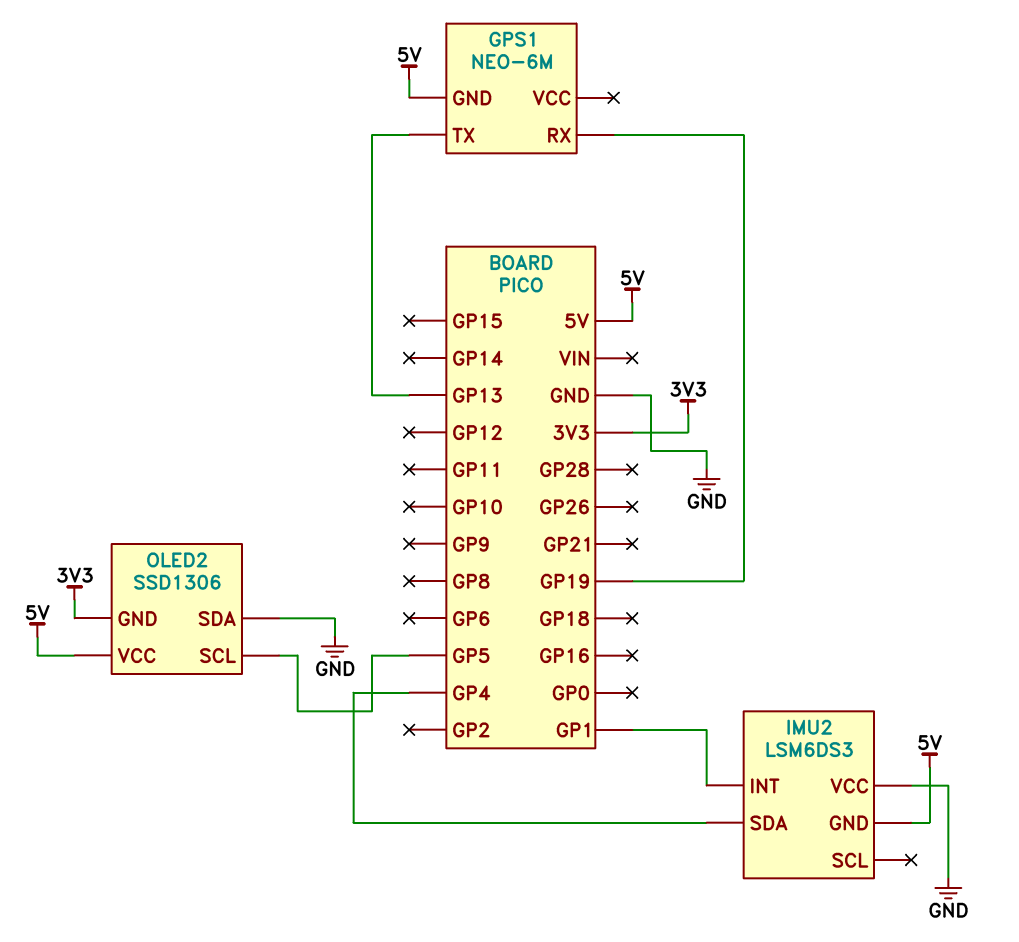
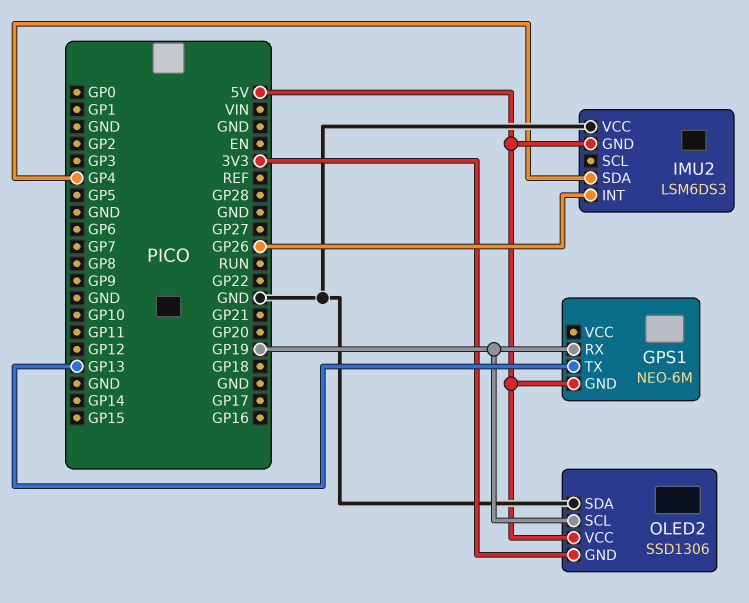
IMU2 pin INT: GP1 -> GP26
OLED2 pin SCL: GP5 -> GP19

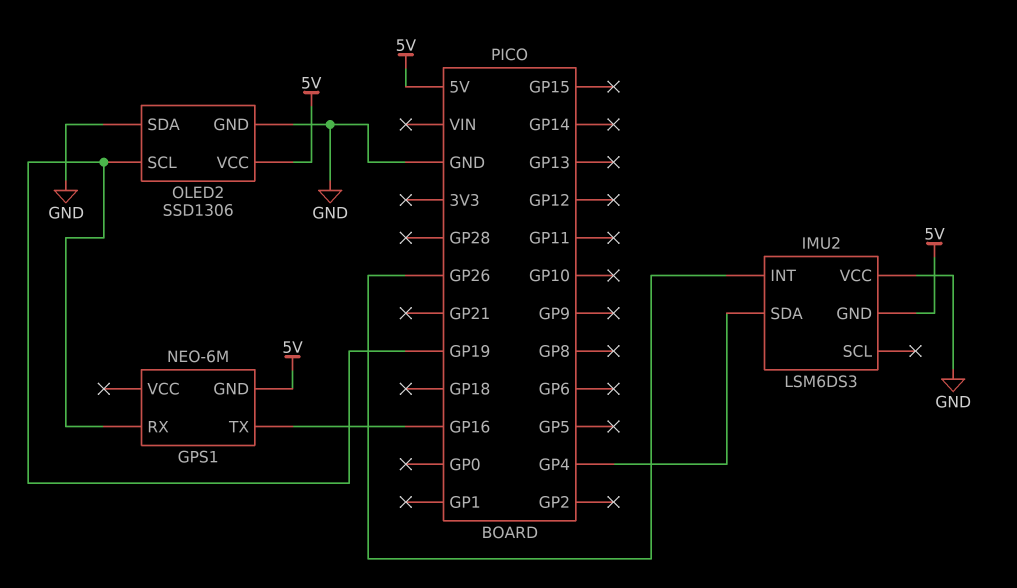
GPS1 pin TX: GP13 -> GP16
OLED2 pin GND: 3V3 -> GND

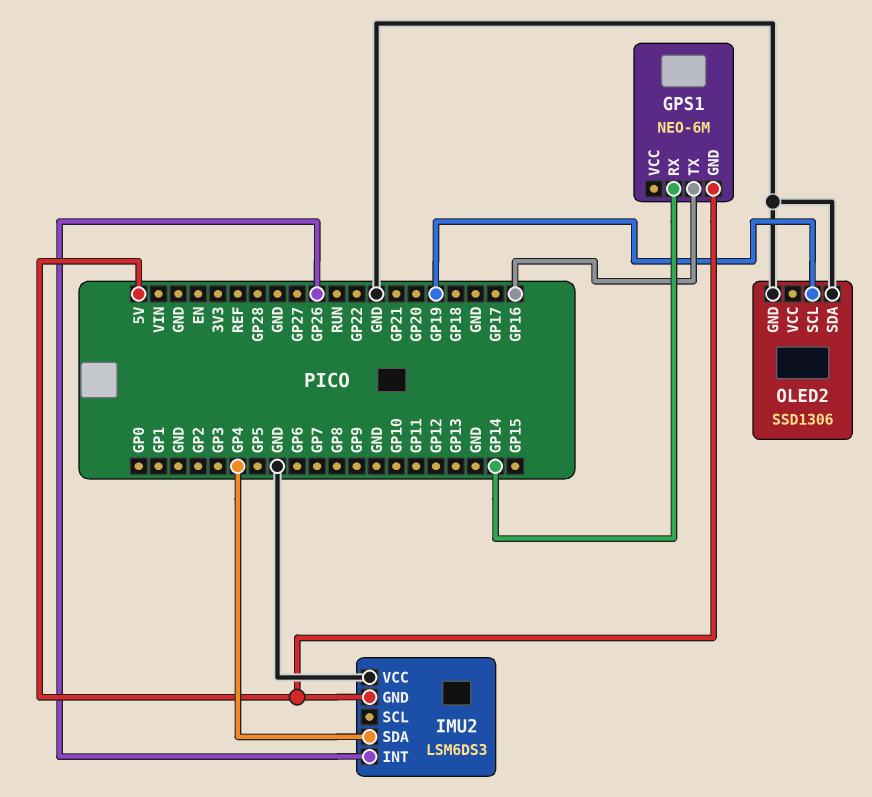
GPS1 pin RX: GP19 -> GP14
OLED2 pin VCC: 5V -> none

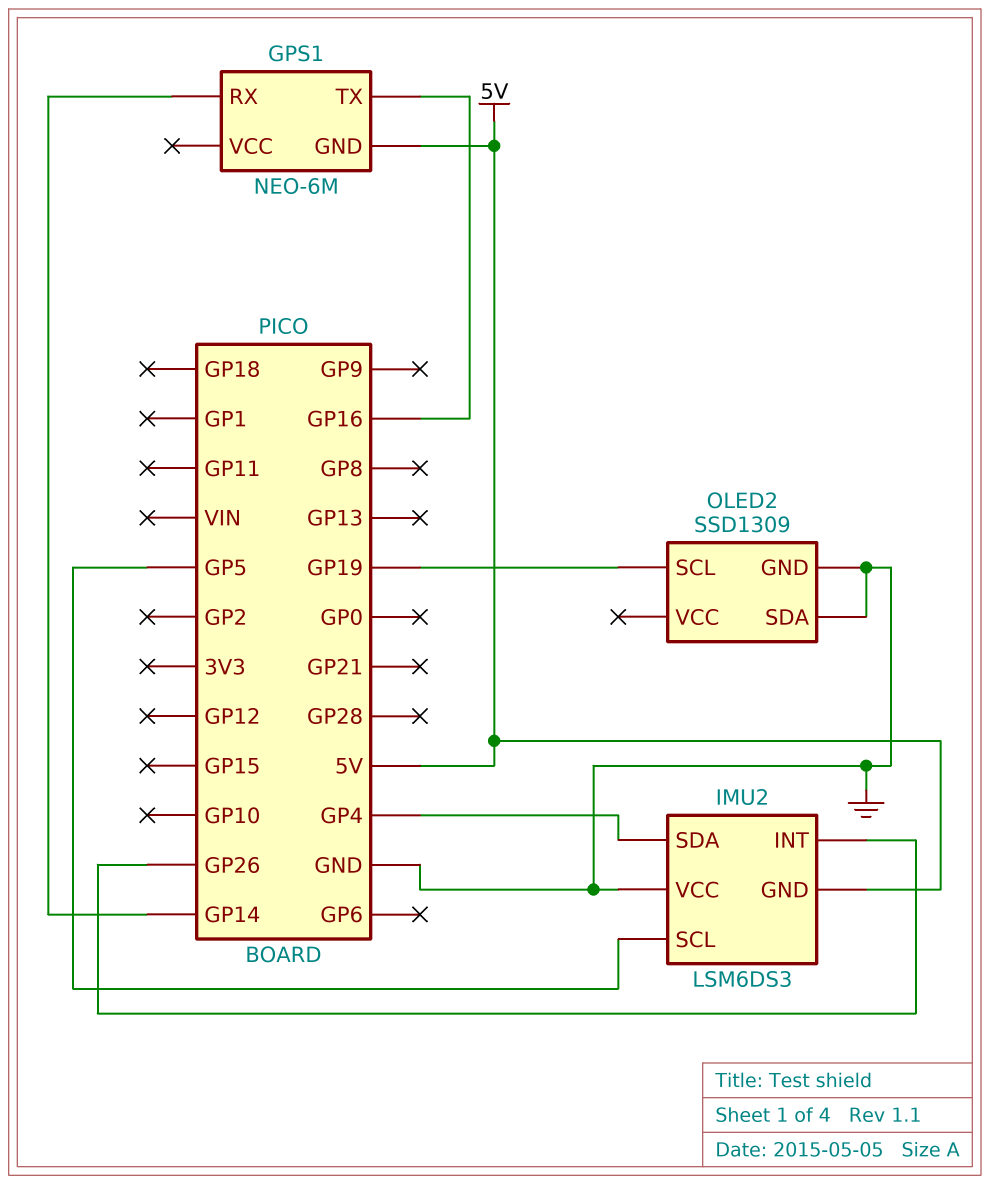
IMU2 pin SCL: none -> GP5
OLED2: SSD1306 -> SSD1309

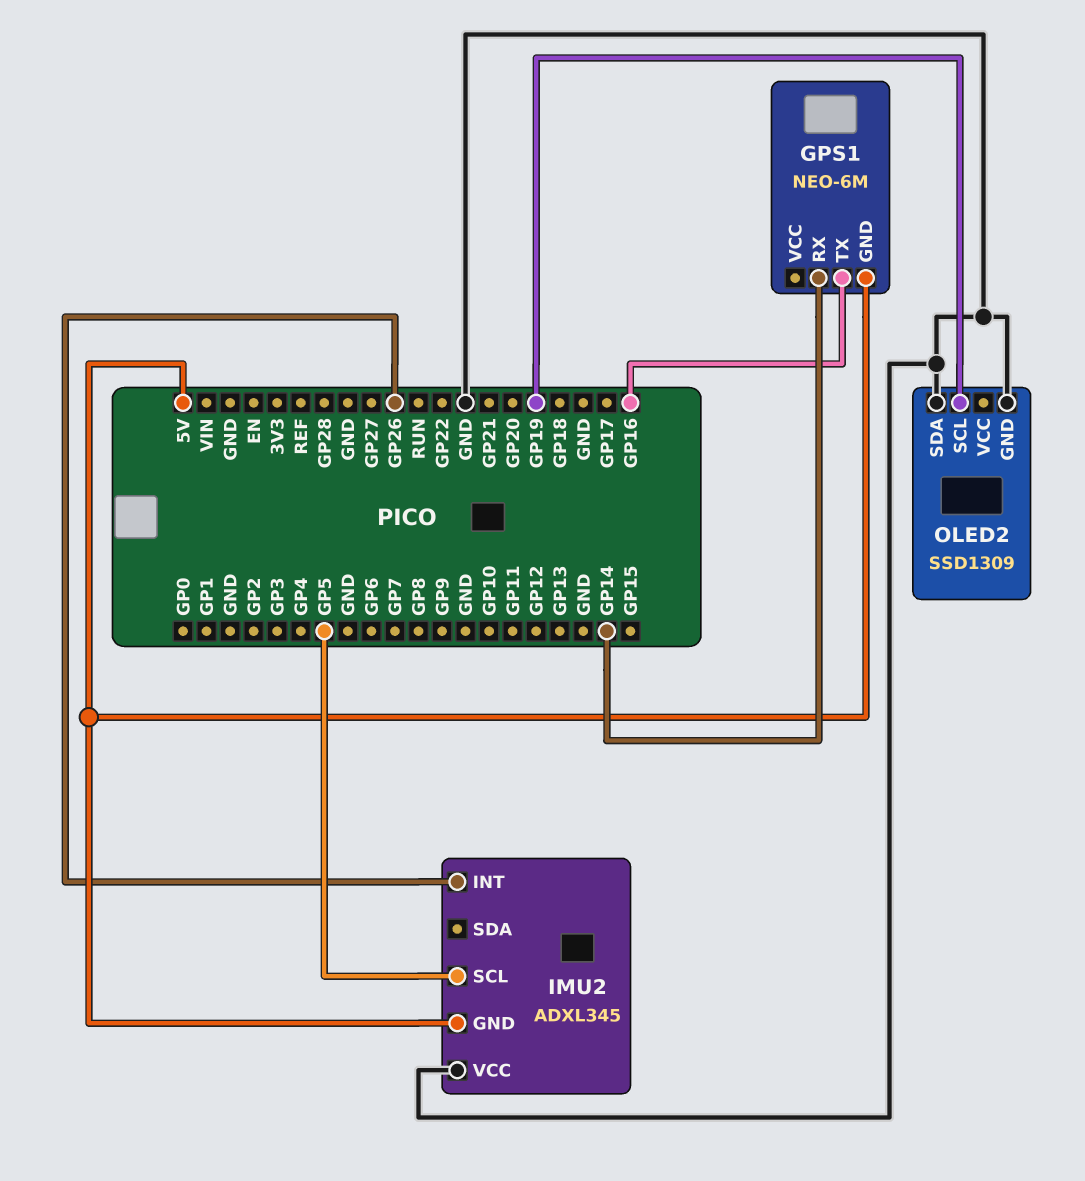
IMU2: LSM6DS3 -> ADXL345
IMU2 pin SDA: GP4 -> none

